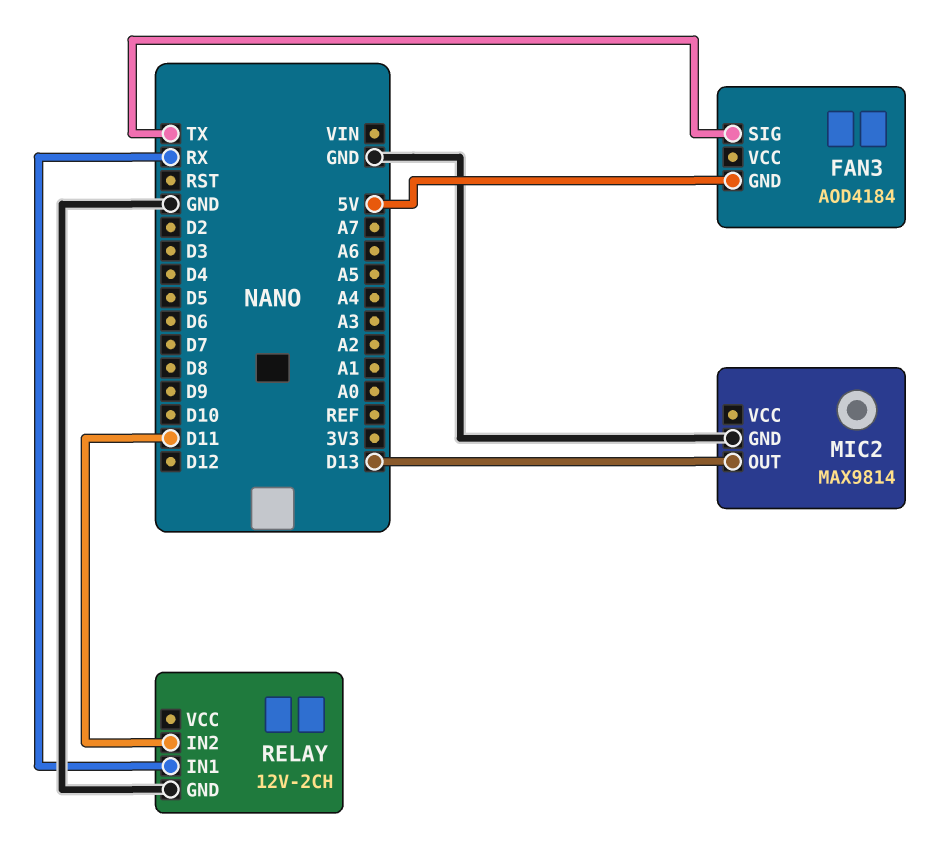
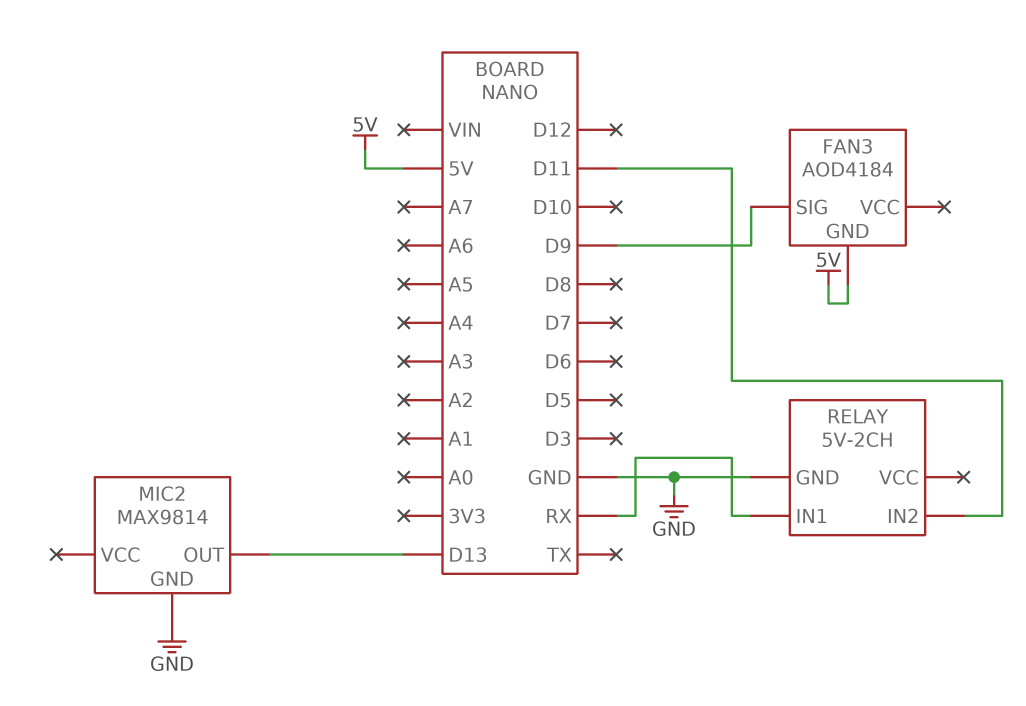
FAN3 pin SIG: TX -> D9
RELAY: 12V-2CH -> 5V-2CH

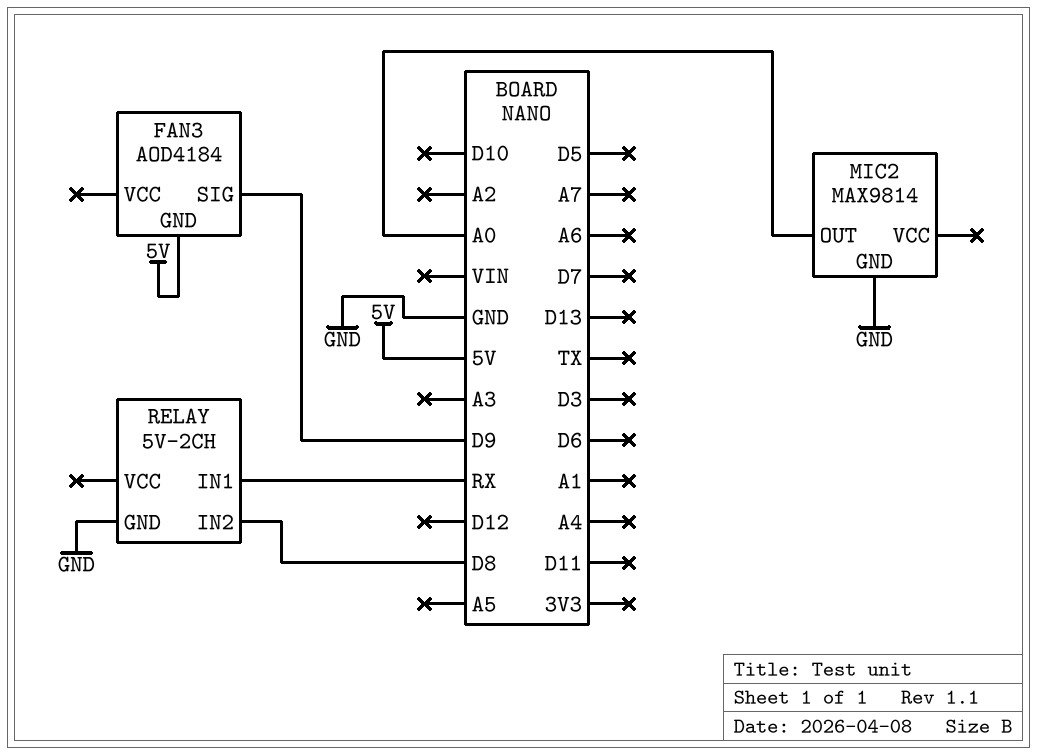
MIC2 pin OUT: D13 -> A0
RELAY pin IN2: D11 -> D8

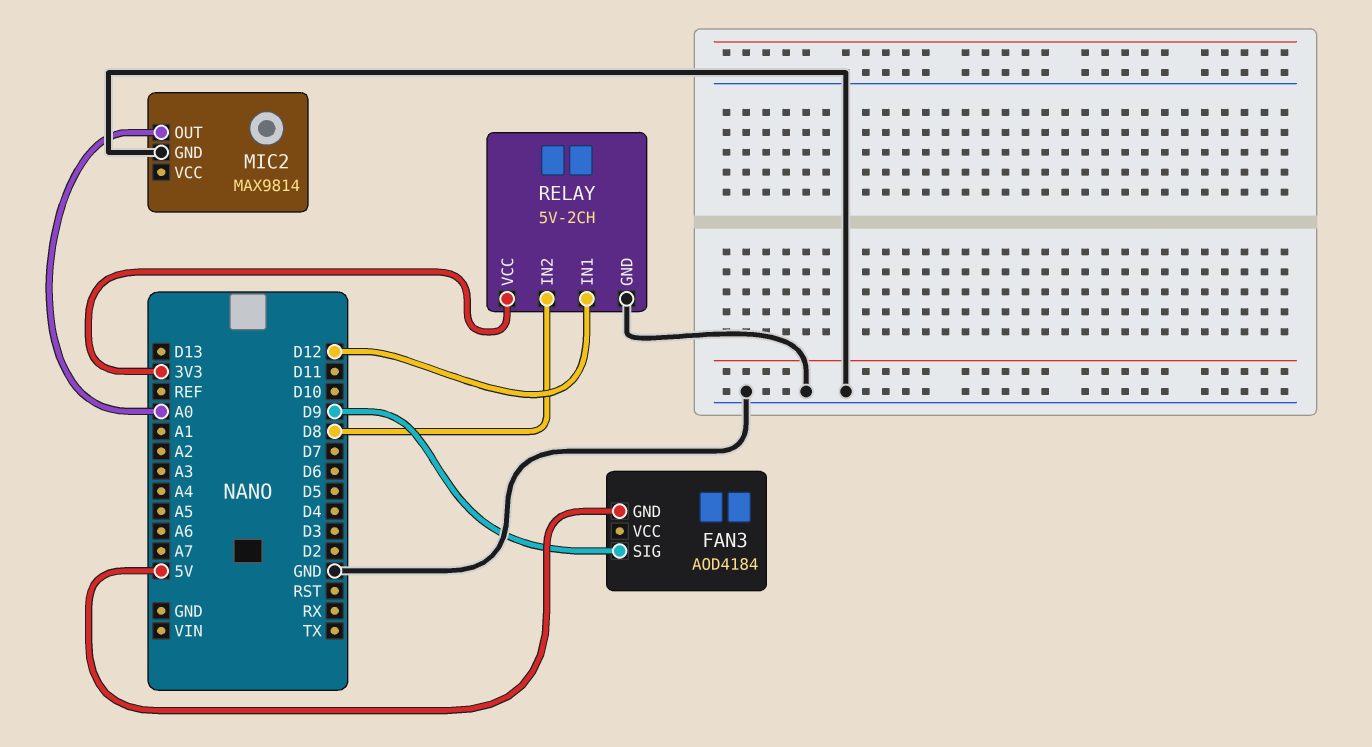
RELAY pin IN1: RX -> D12
RELAY pin VCC: none -> 3V3

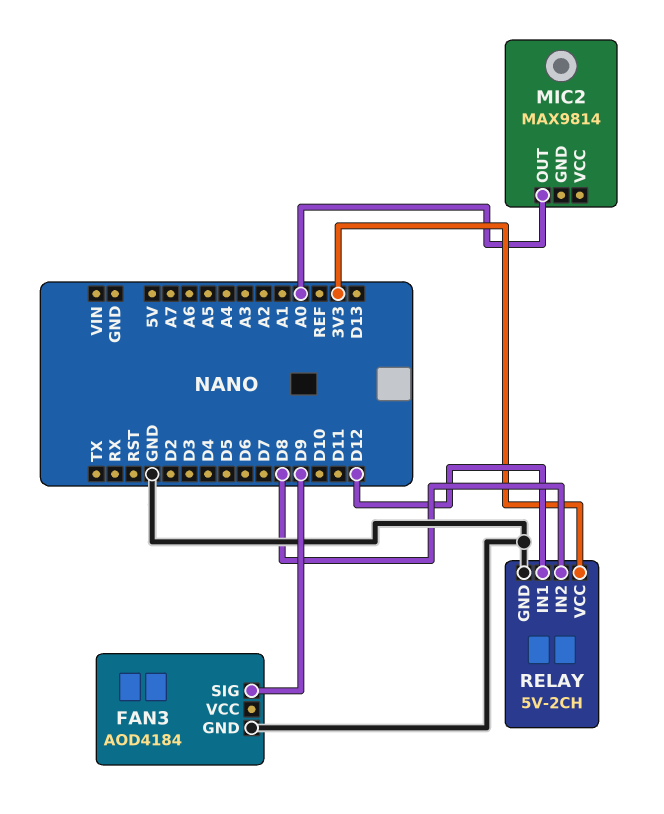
FAN3 pin GND: 5V -> GND
MIC2 pin GND: GND -> none

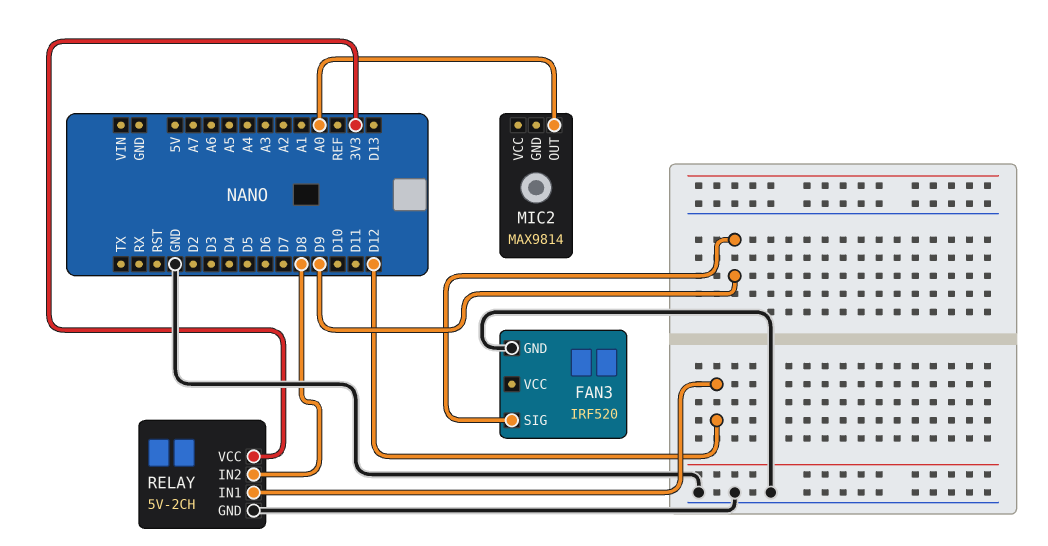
FAN3: AOD4184 -> IRF520

